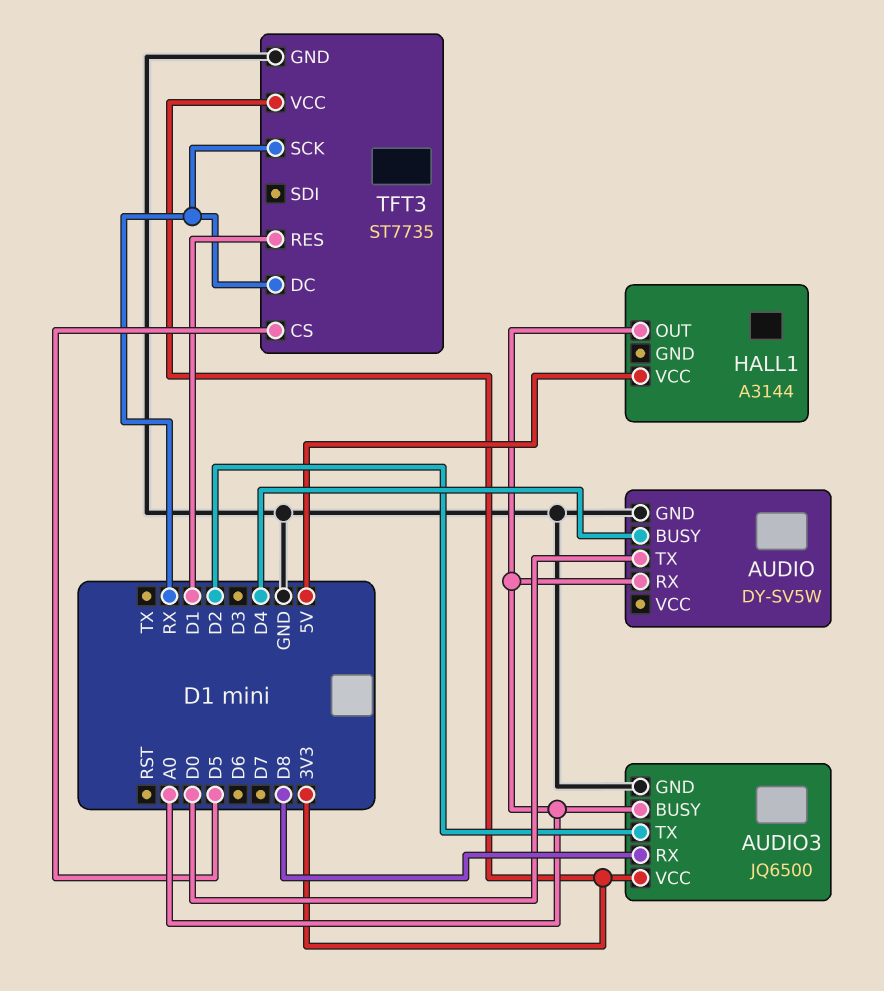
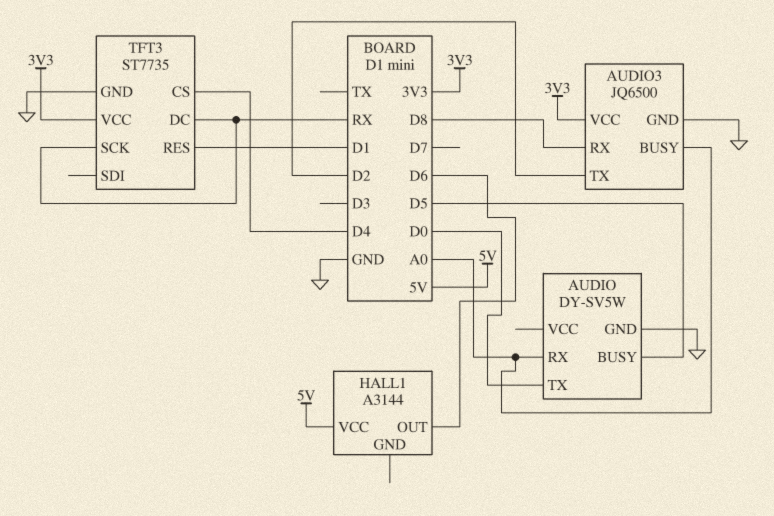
AUDIO pin BUSY: D4 -> D5
HALL1 pin OUT: A0 -> D6
TFT3 pin CS: D5 -> D4

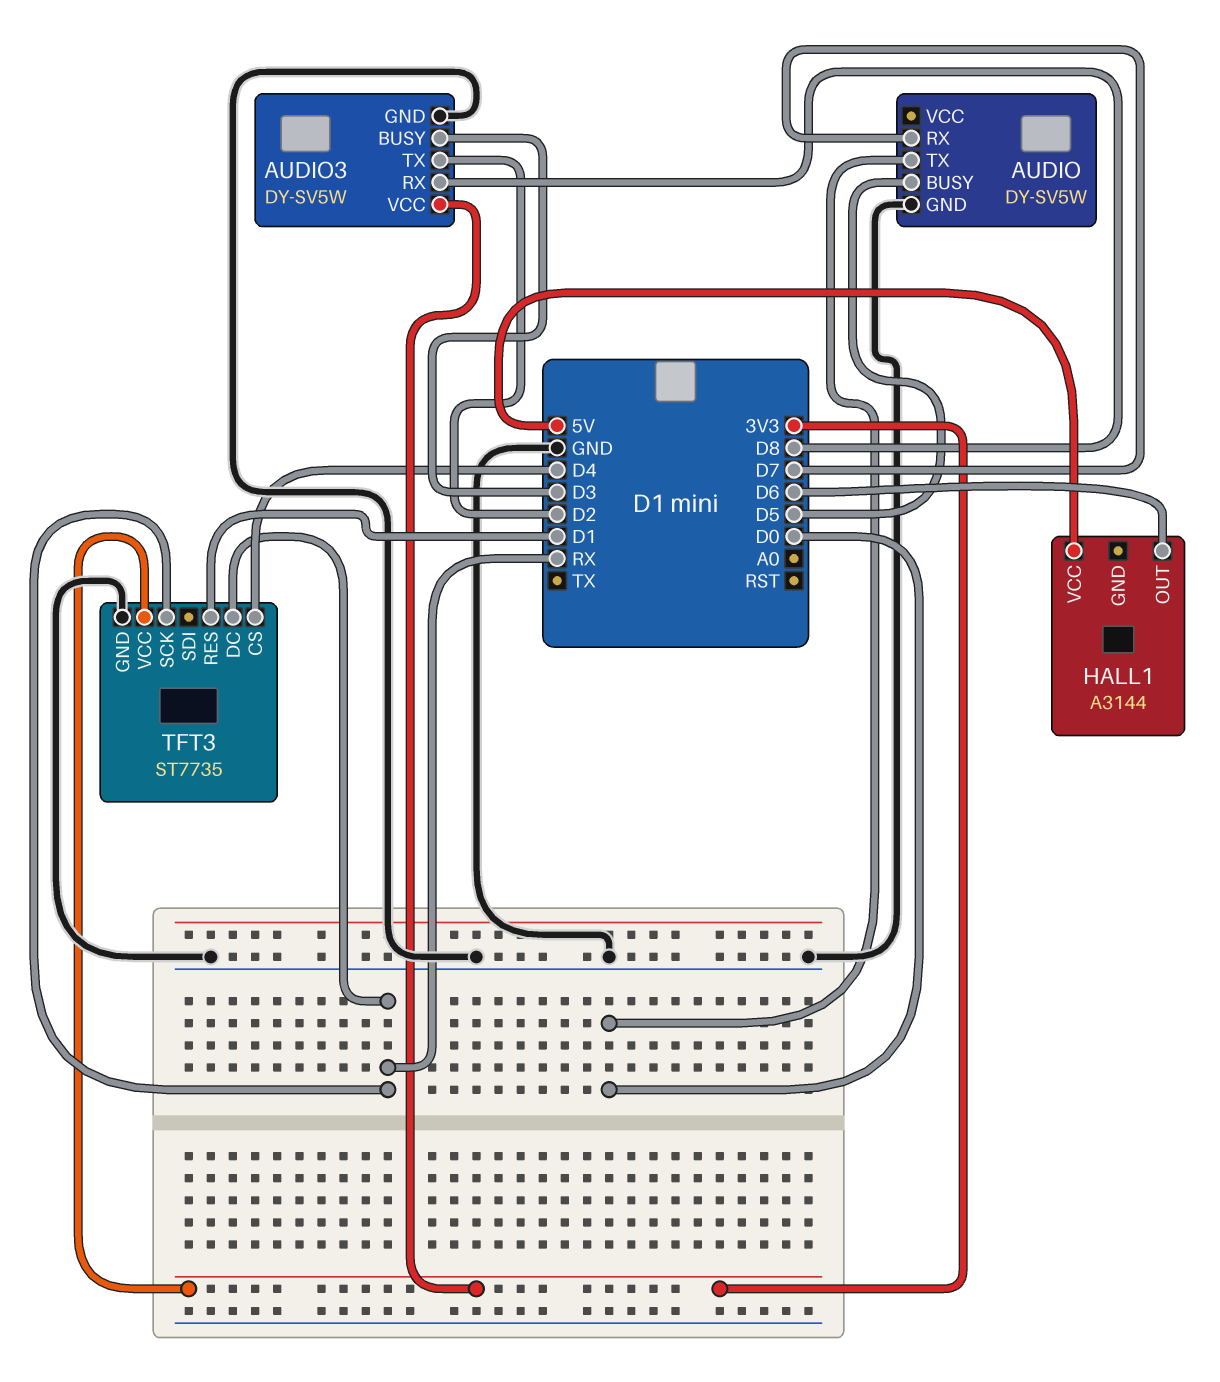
AUDIO pin RX: A0 -> D7
AUDIO3: JQ6500 -> DY-SV5W
AUDIO3 pin BUSY: A0 -> D3

